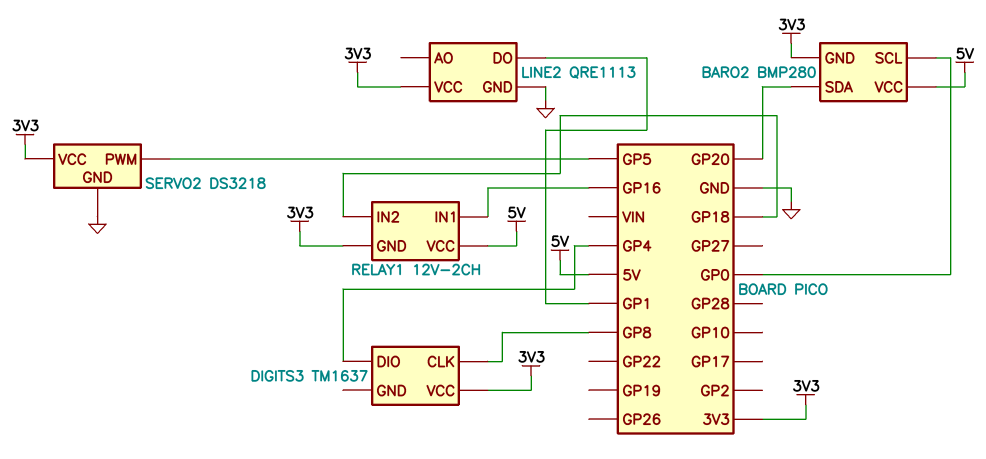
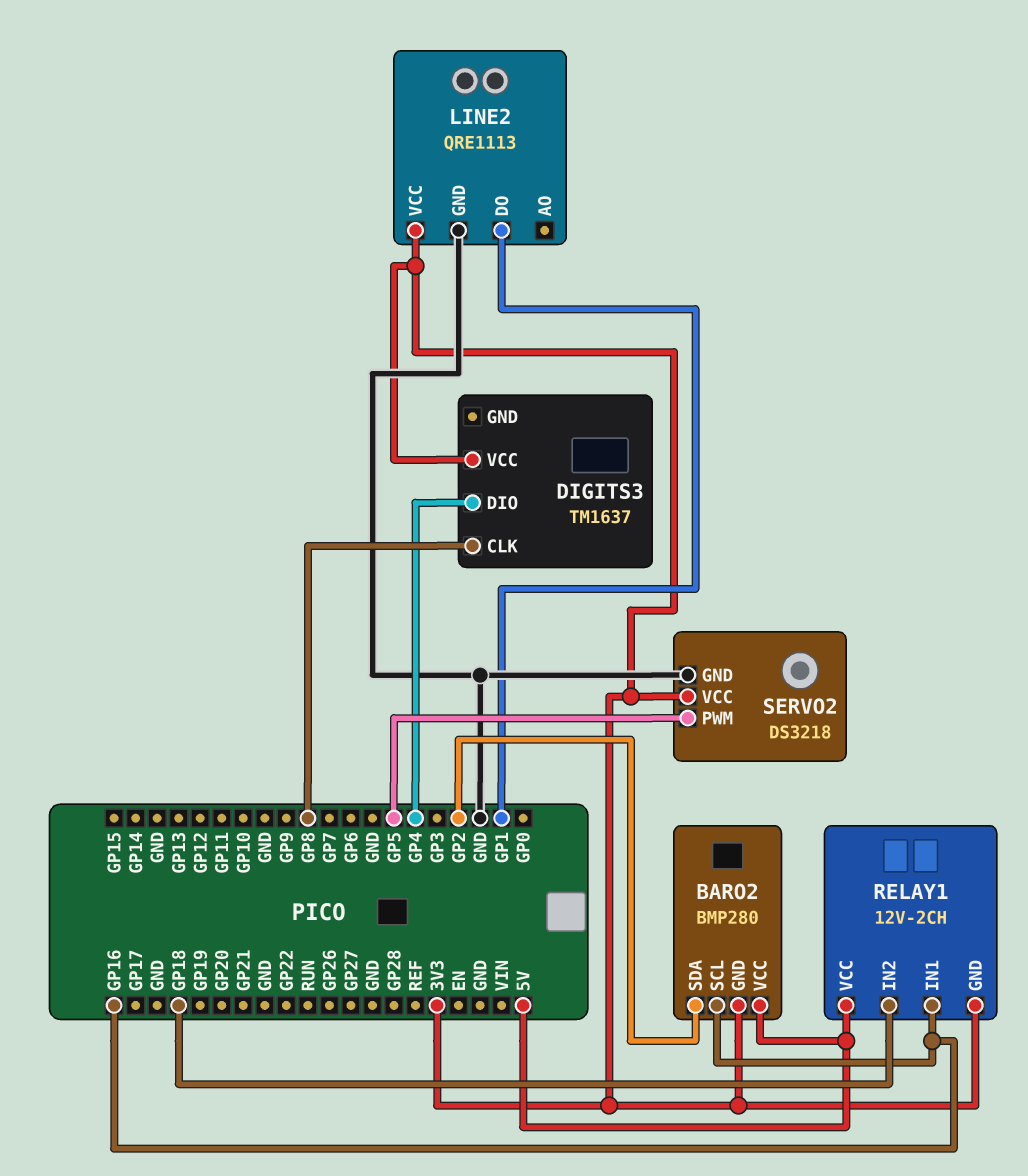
BARO2 pin SCL: GP0 -> GP16
BARO2 pin SDA: GP20 -> GP2

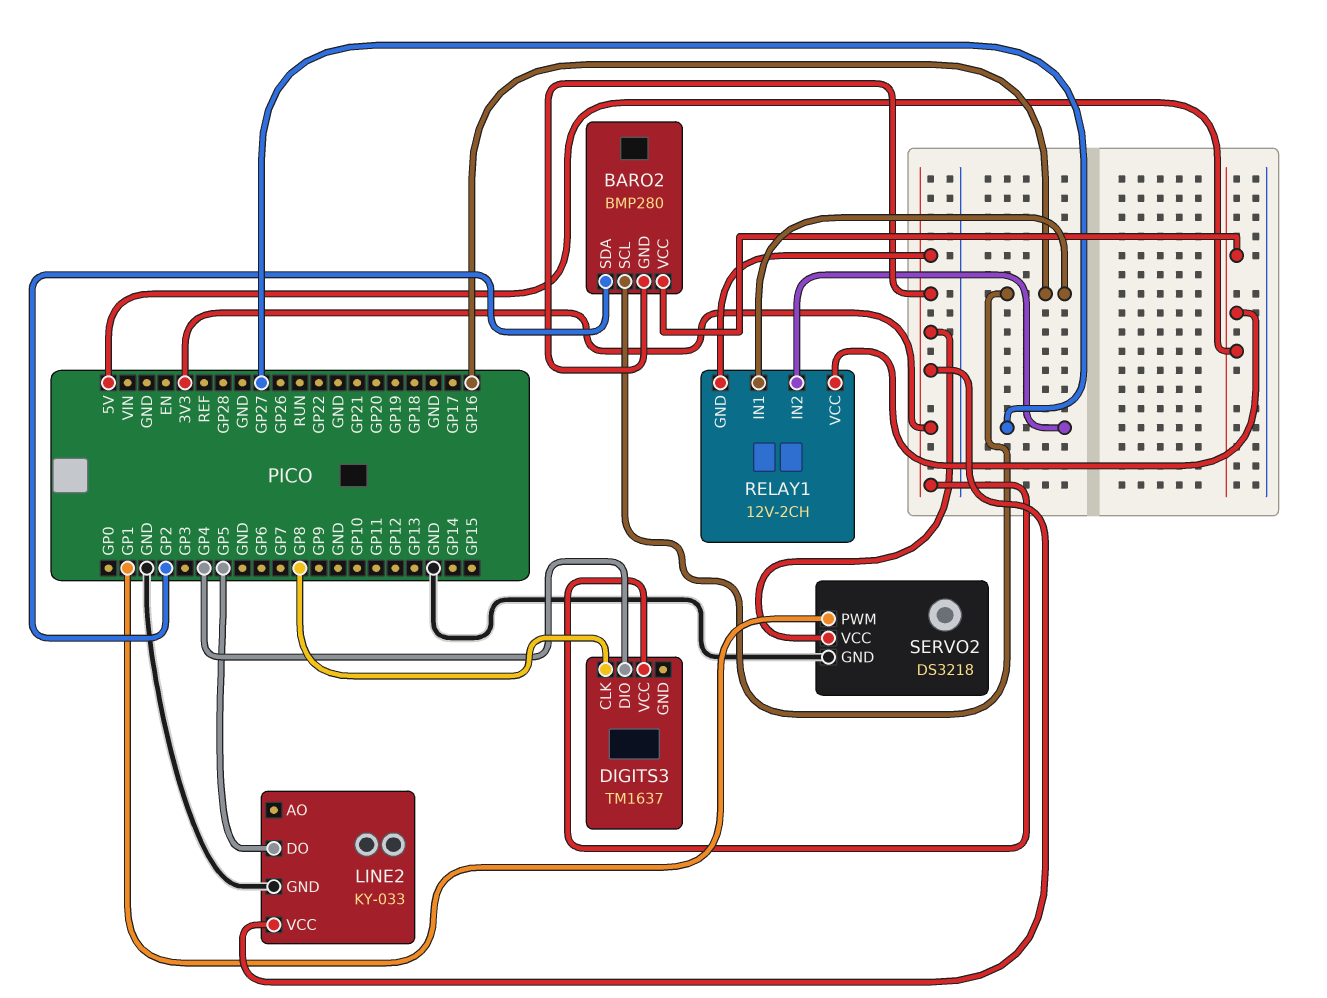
LINE2: QRE1113 -> KY-033
LINE2 pin DO: GP1 -> GP5
RELAY1 pin IN2: GP18 -> GP27
SERVO2 pin PWM: GP5 -> GP1

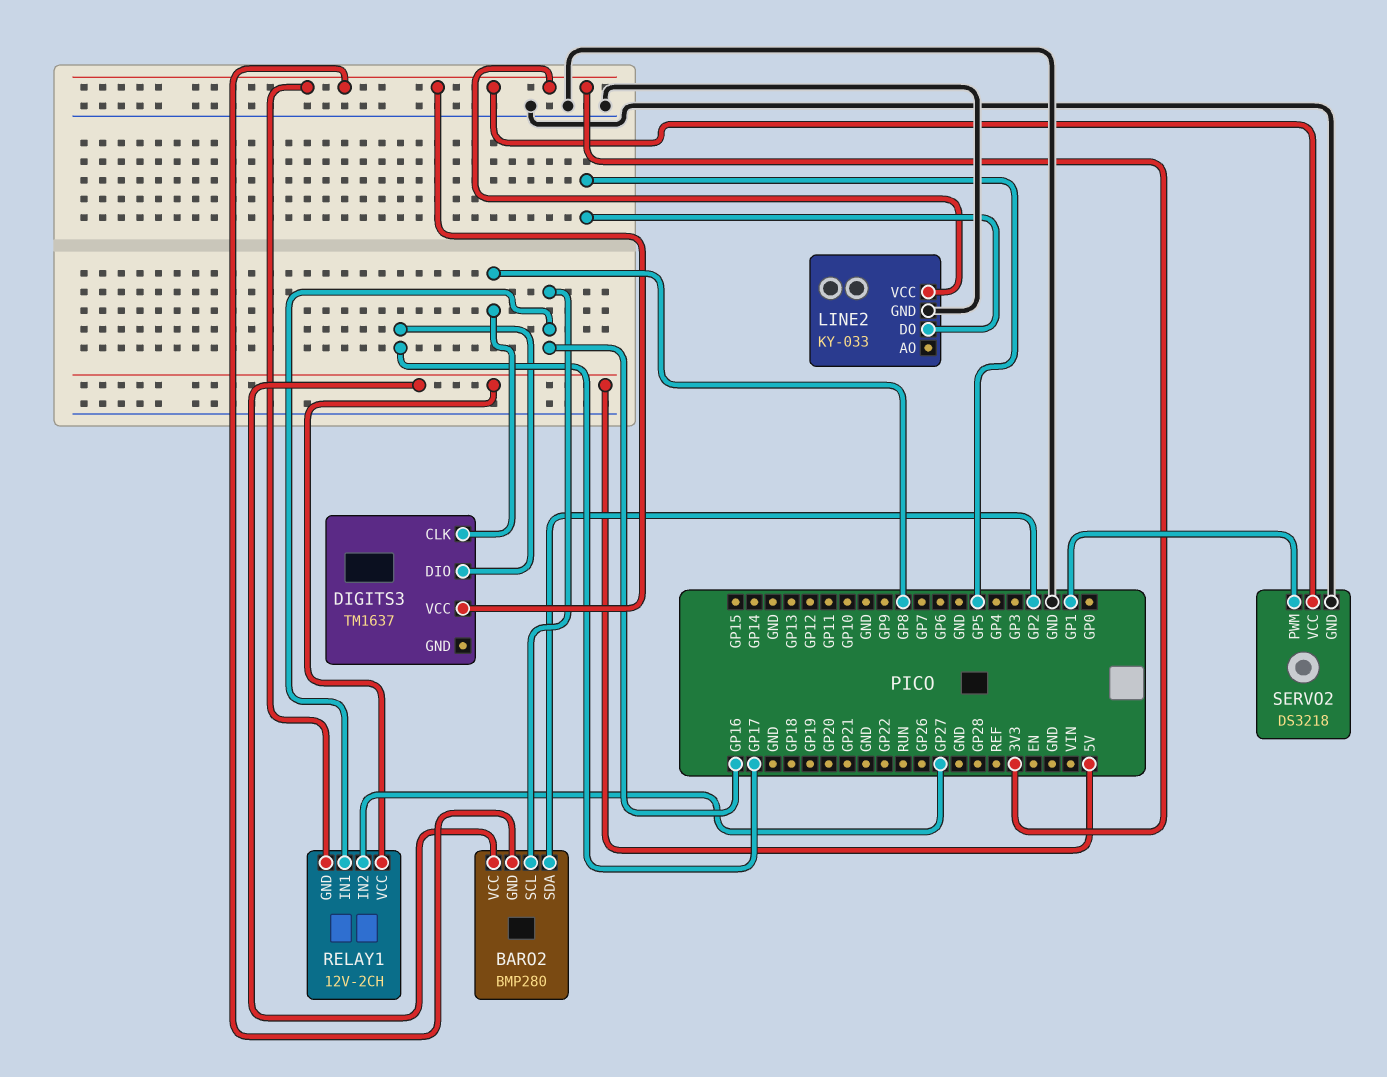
DIGITS3 pin DIO: GP4 -> GP17

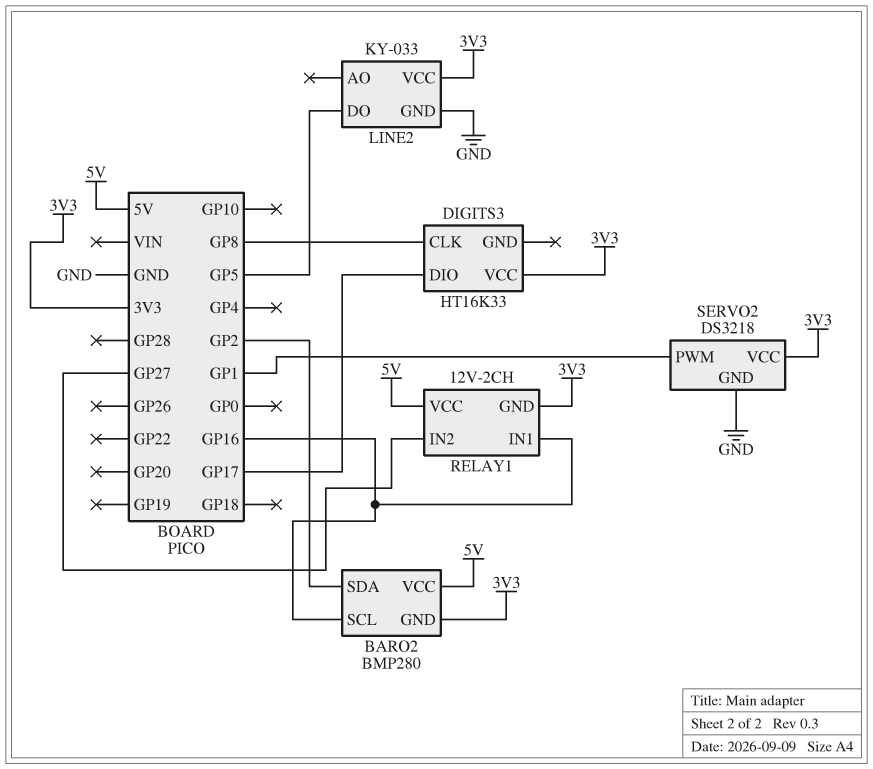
DIGITS3: TM1637 -> HT16K33

